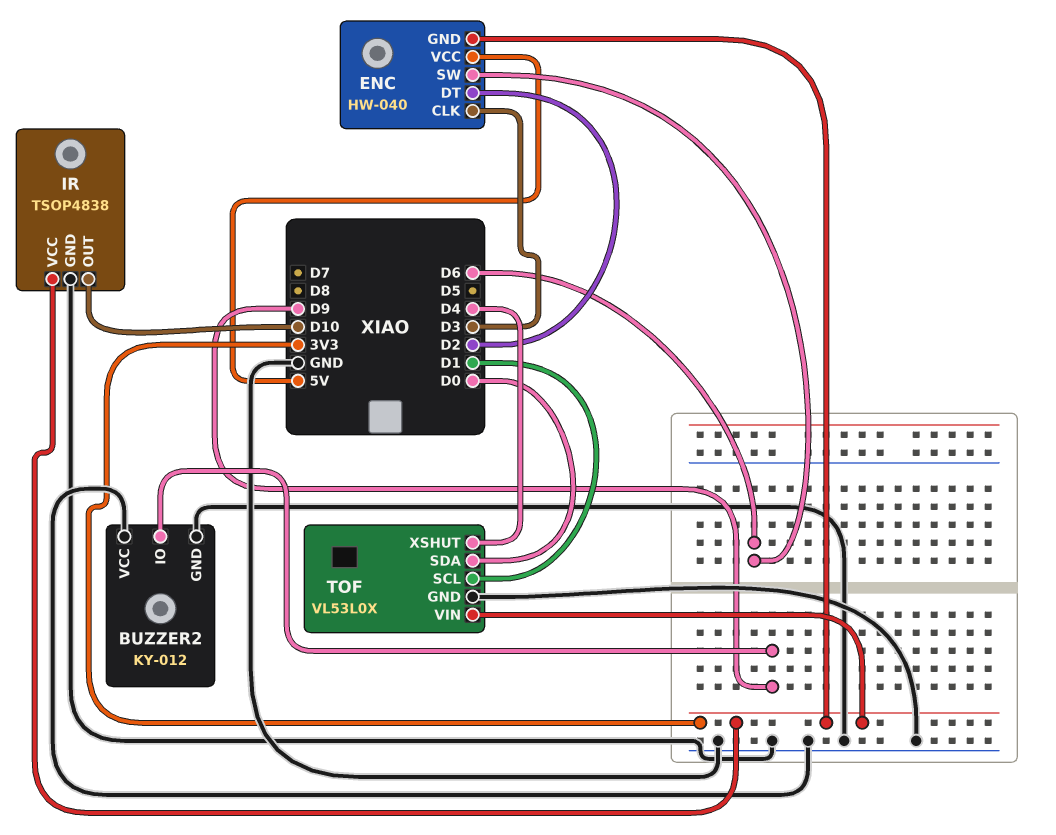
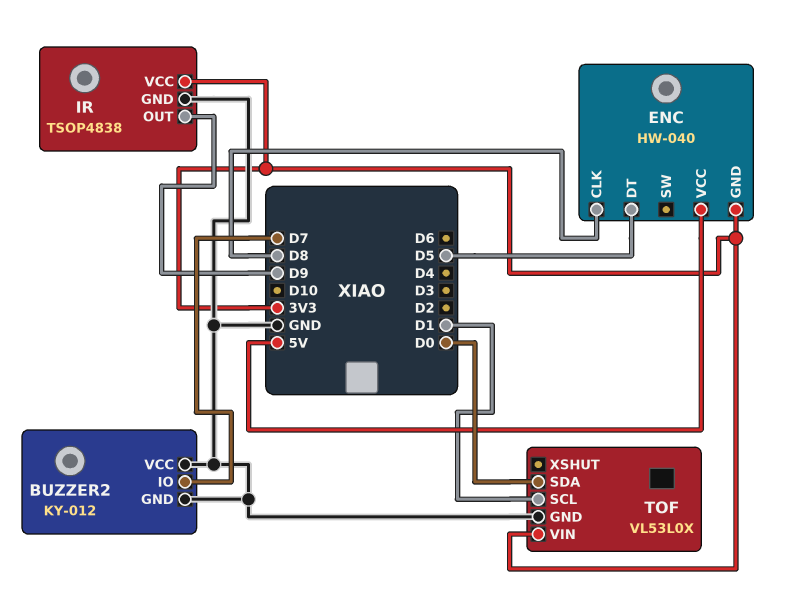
BUZZER2 pin IO: D9 -> D7
ENC pin CLK: D3 -> D8
ENC pin DT: D2 -> D5
ENC pin SW: D6 -> none
IR pin OUT: D10 -> D9
TOF pin XSHUT: D4 -> none

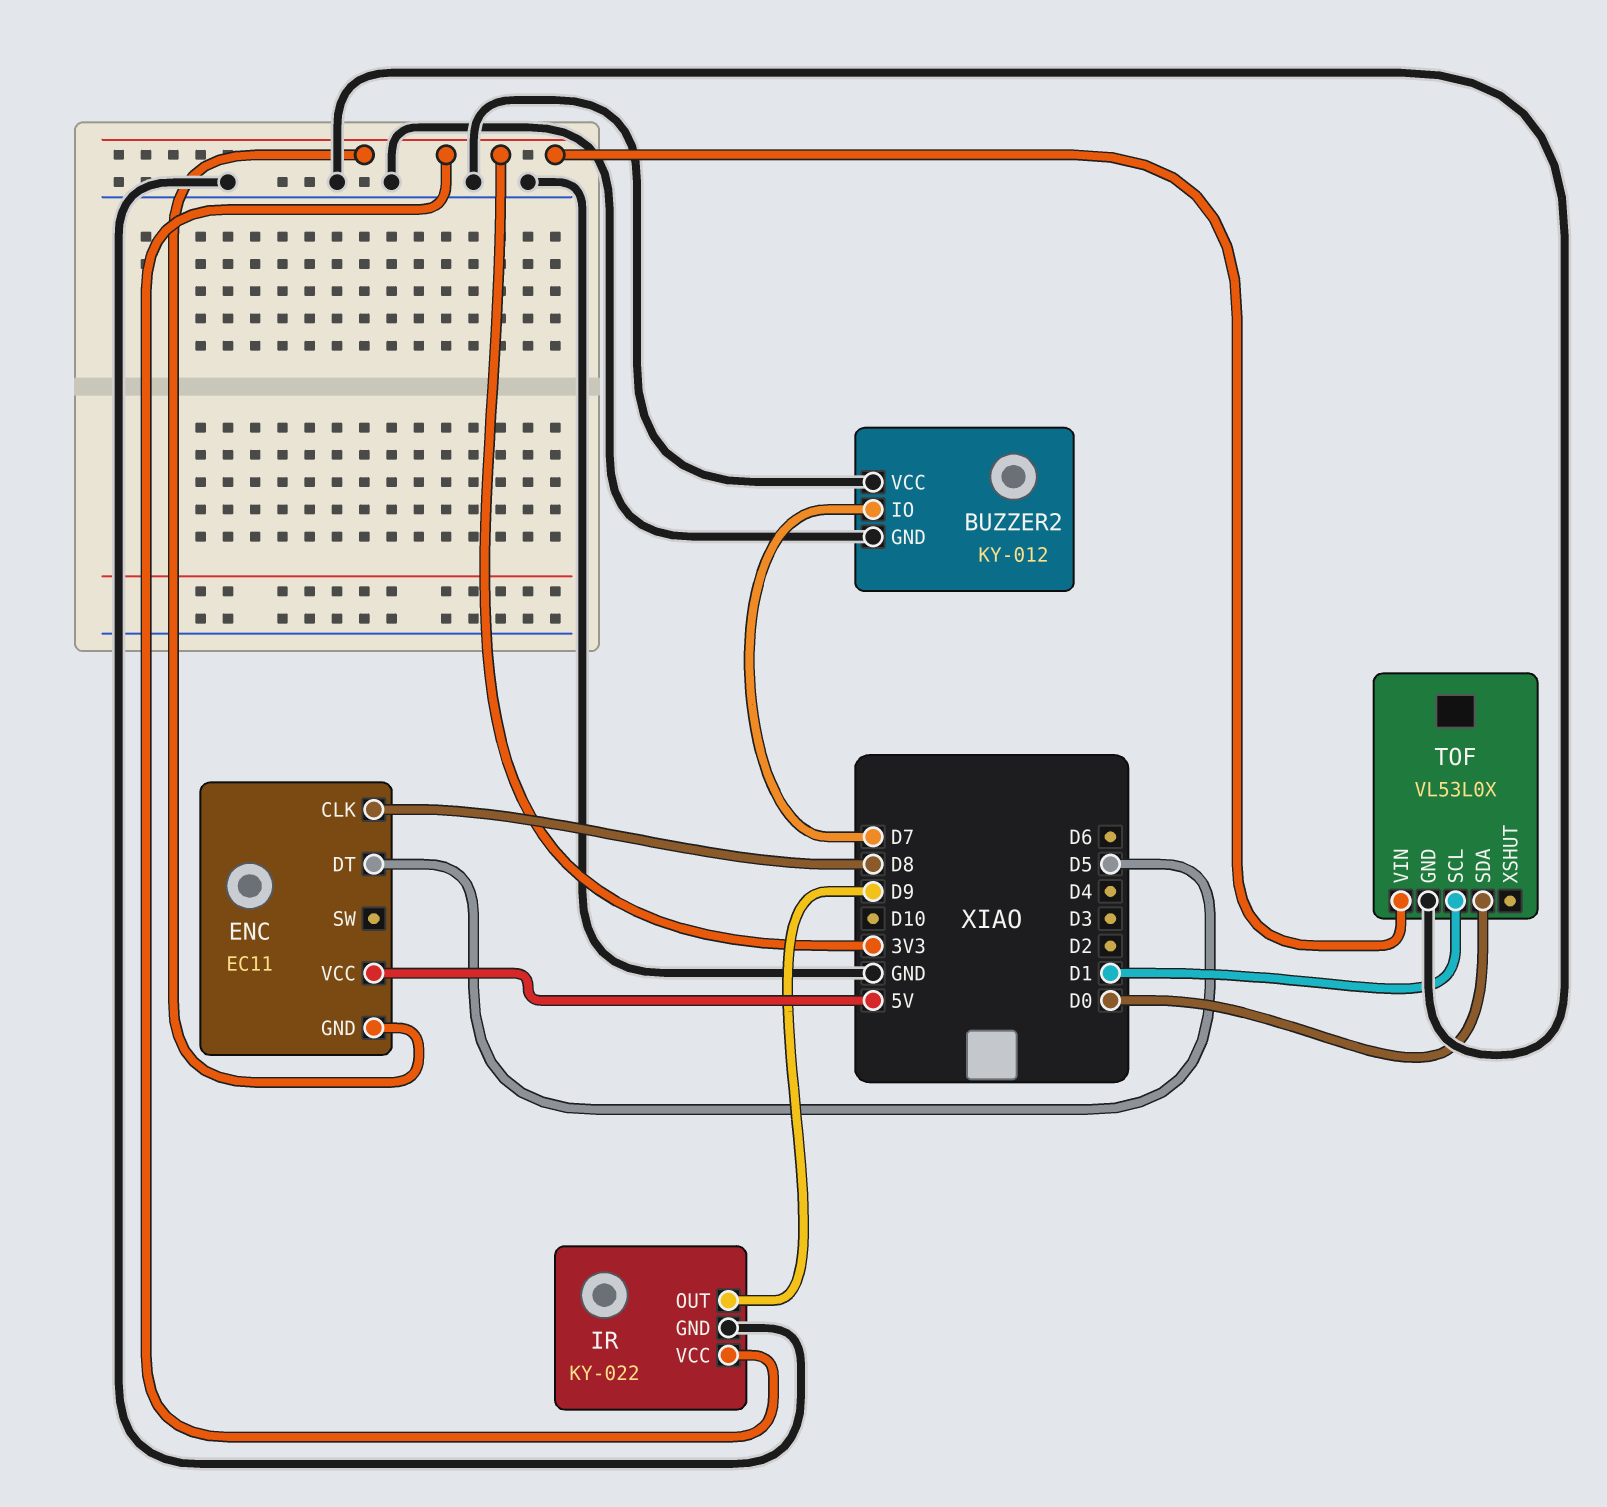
ENC: HW-040 -> EC11
IR: TSOP4838 -> KY-022

